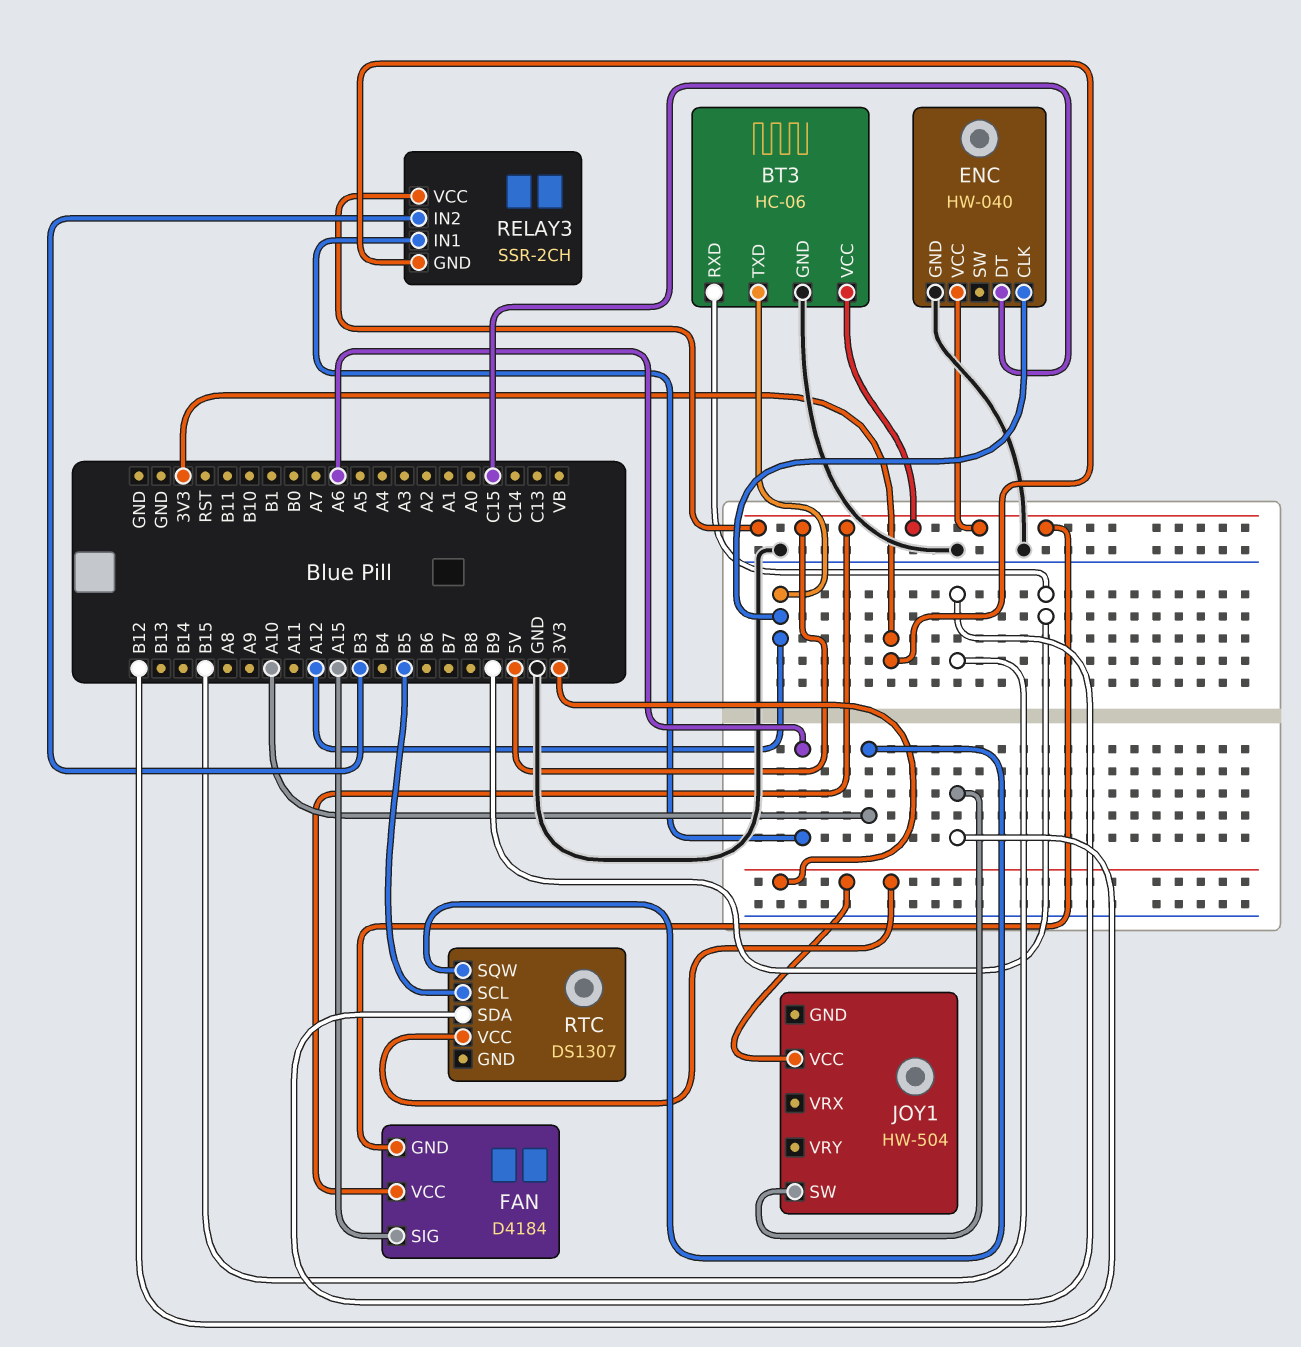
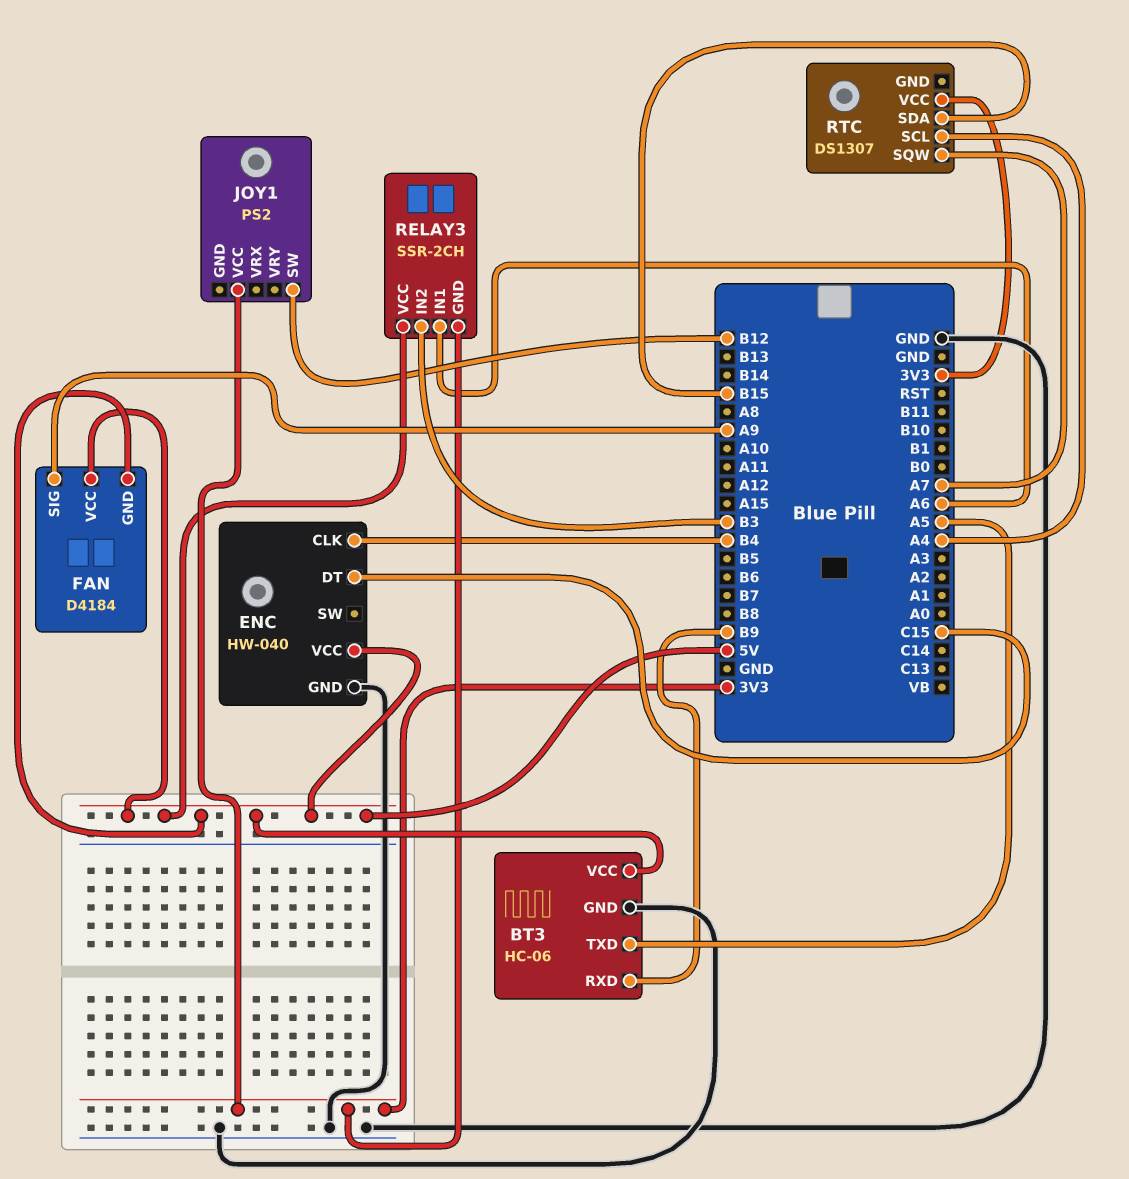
BT3 pin TXD: A12 -> A5
ENC pin CLK: A12 -> B4
FAN pin SIG: A15 -> A9
JOY1: HW-504 -> PS2
RTC pin SCL: B5 -> A4
RTC pin SQW: A10 -> A7

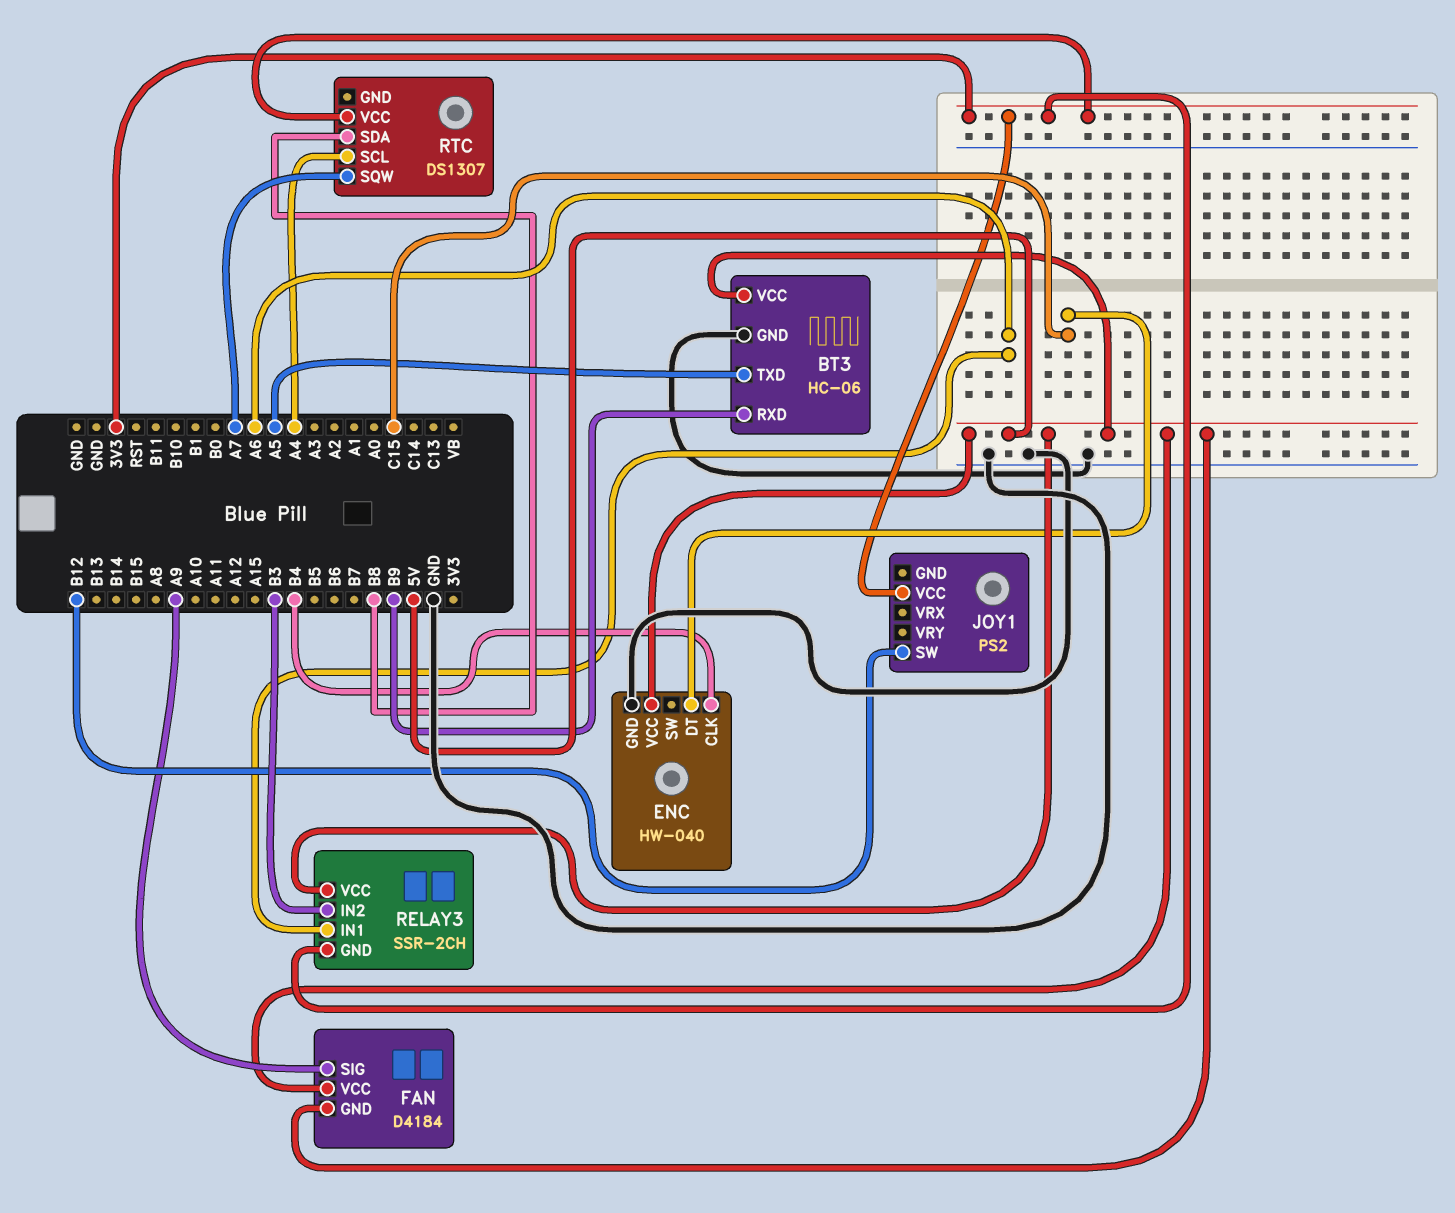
RTC pin SDA: B15 -> B8

